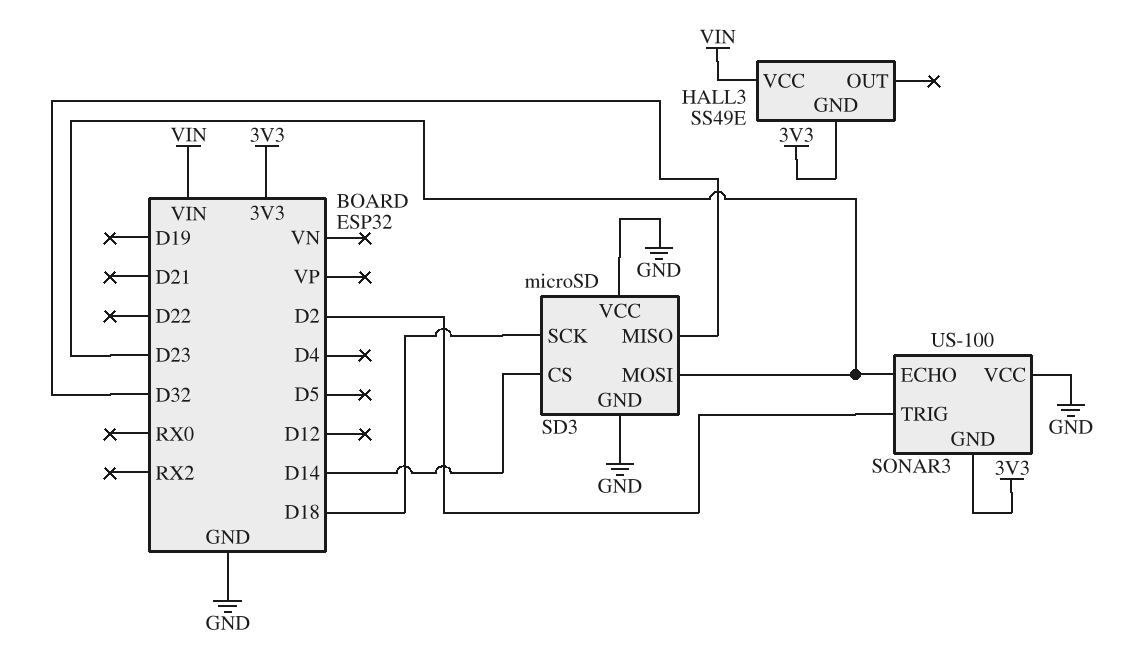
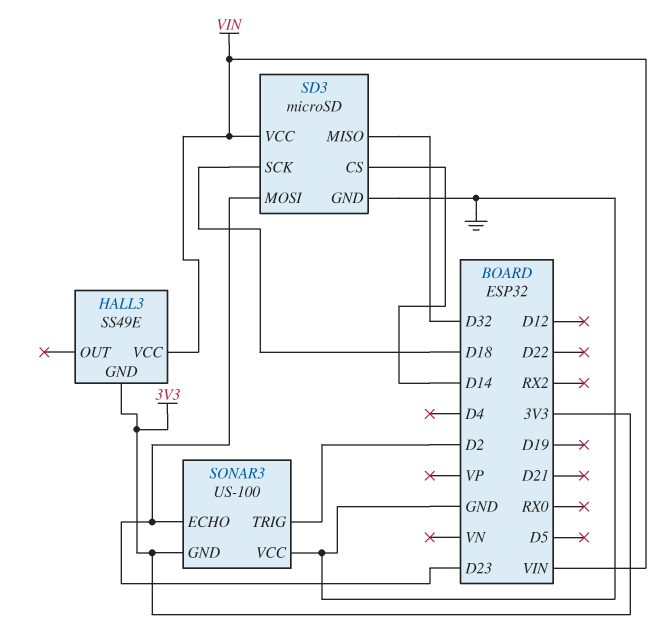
SD3 pin VCC: GND -> VIN

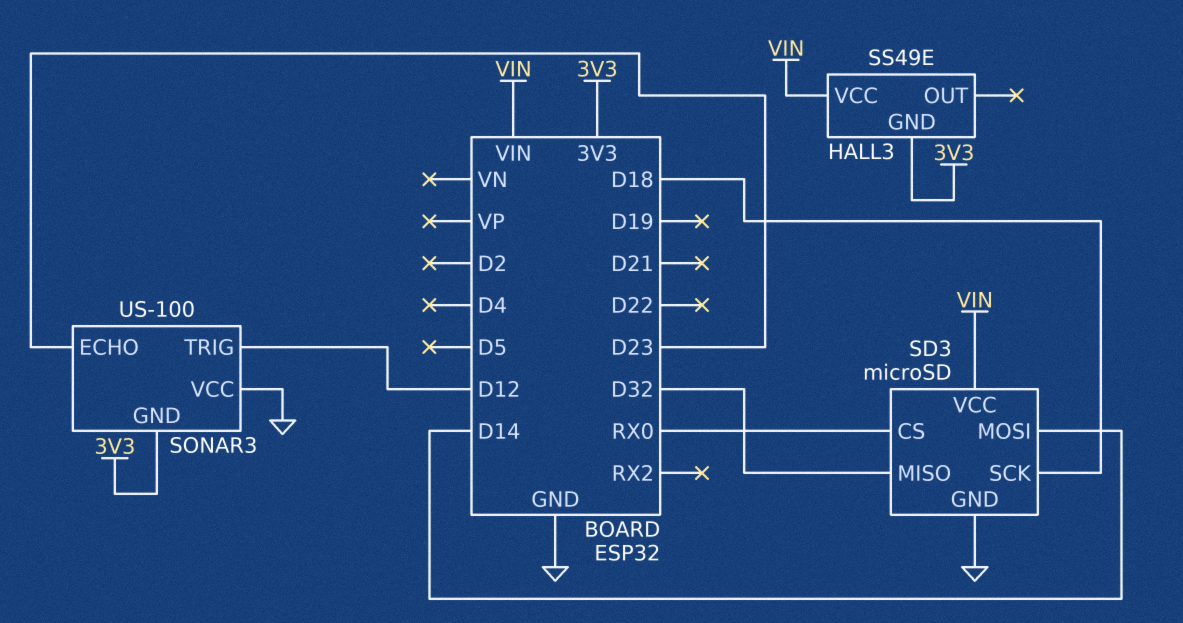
SD3 pin CS: D14 -> RX0
SD3 pin MOSI: D23 -> D14
SONAR3 pin TRIG: D2 -> D12

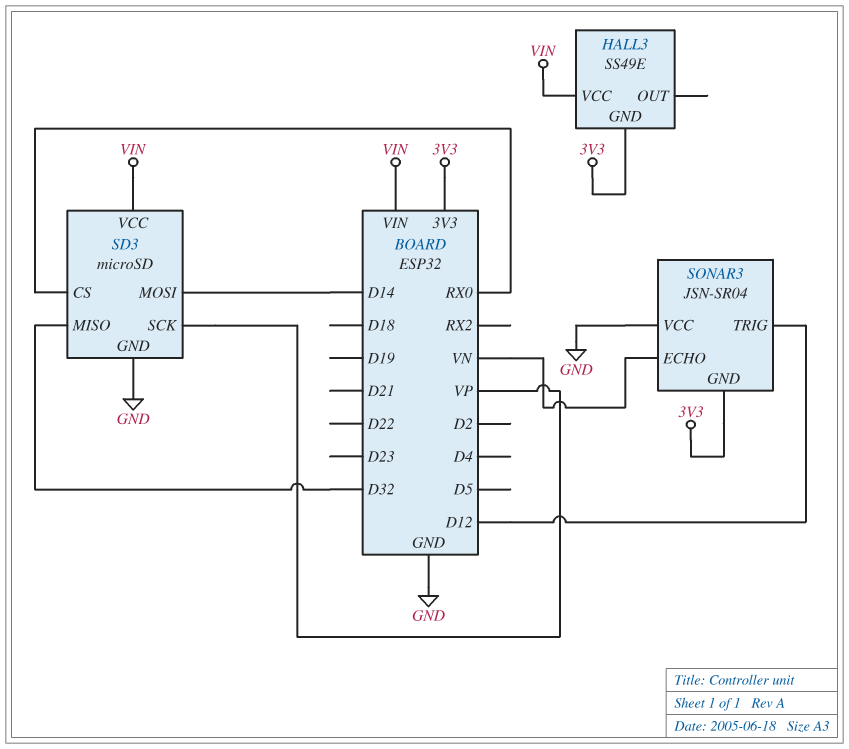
SD3 pin SCK: D18 -> VP
SONAR3: US-100 -> JSN-SR04
SONAR3 pin ECHO: D23 -> VN

